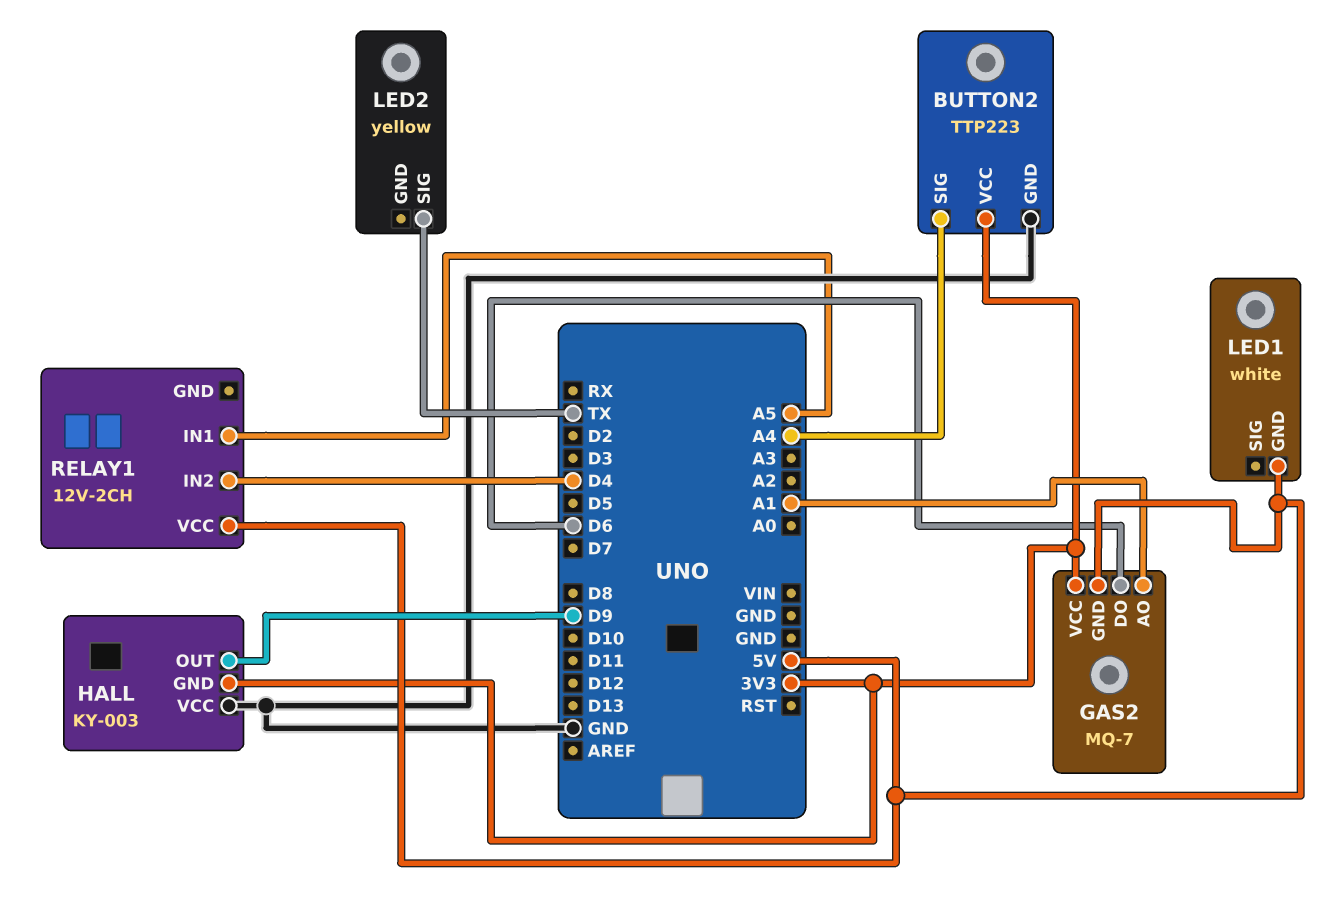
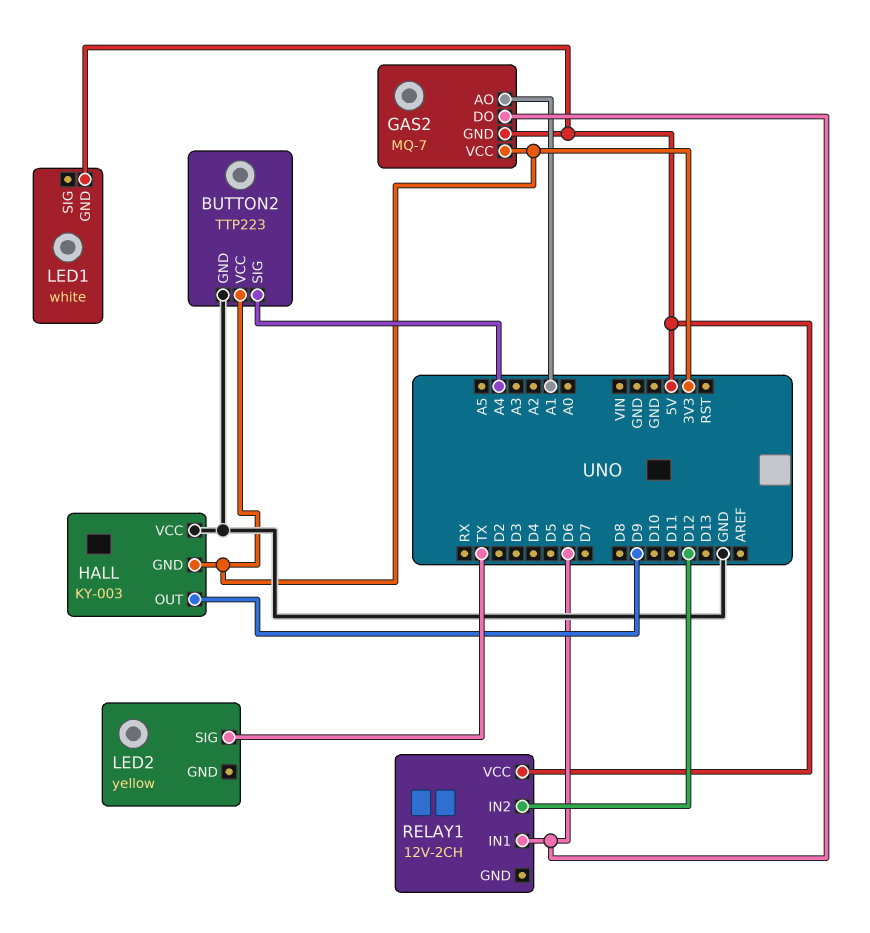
RELAY1 pin IN1: A5 -> D6
RELAY1 pin IN2: D4 -> D12

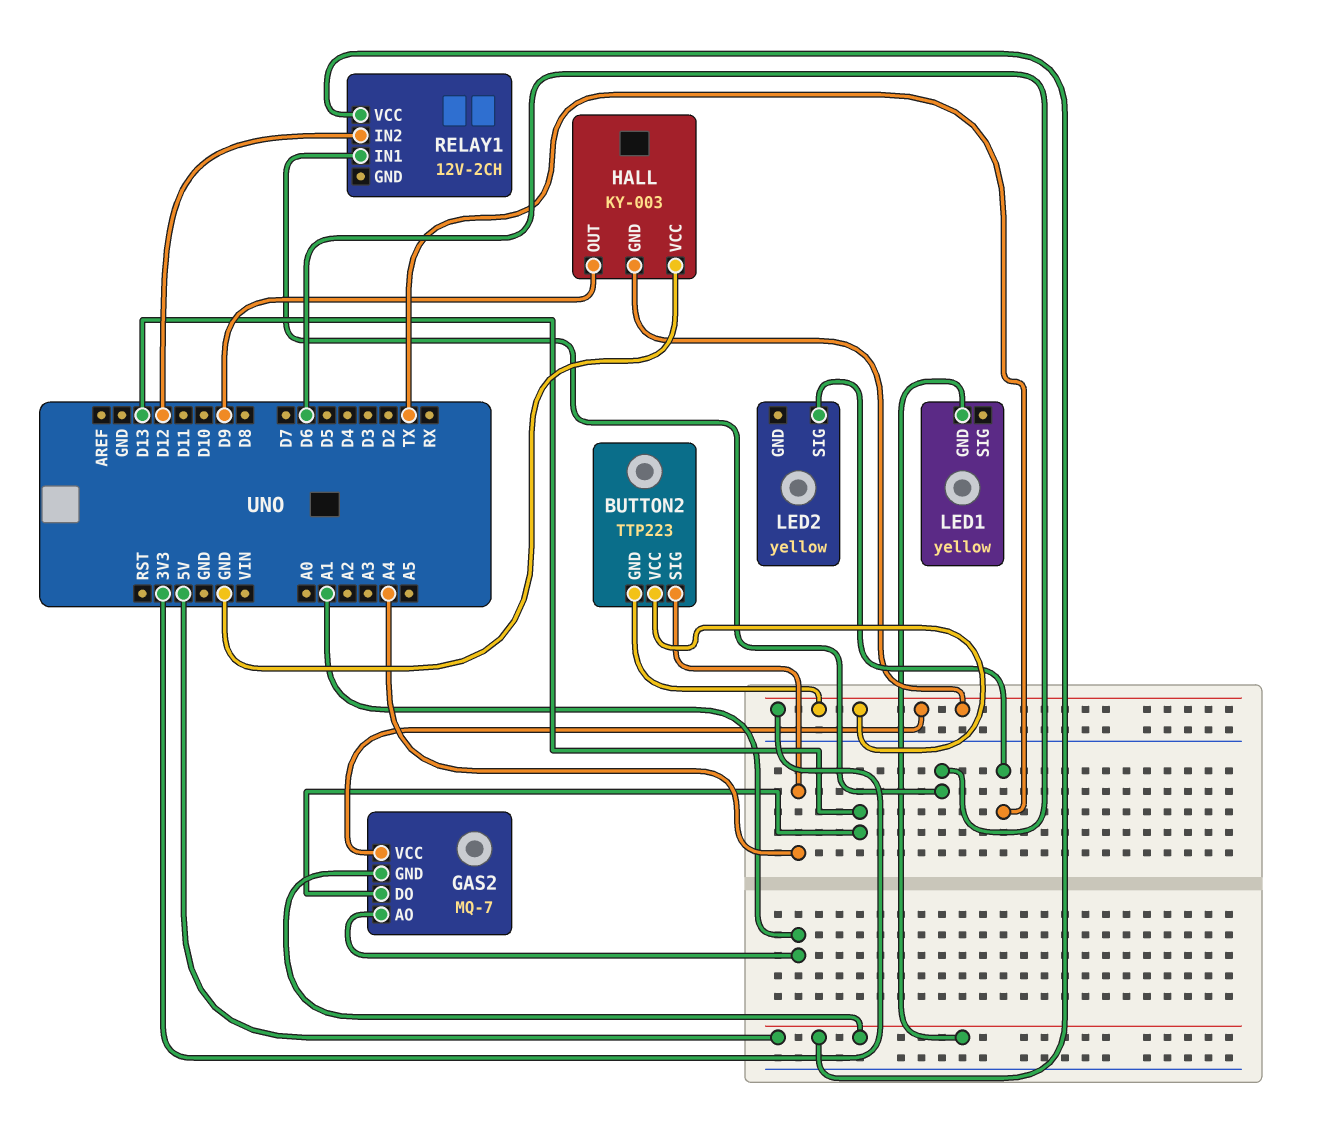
BUTTON2 pin GND: GND -> 3V3
GAS2 pin DO: D6 -> D13
LED1: white -> yellow

